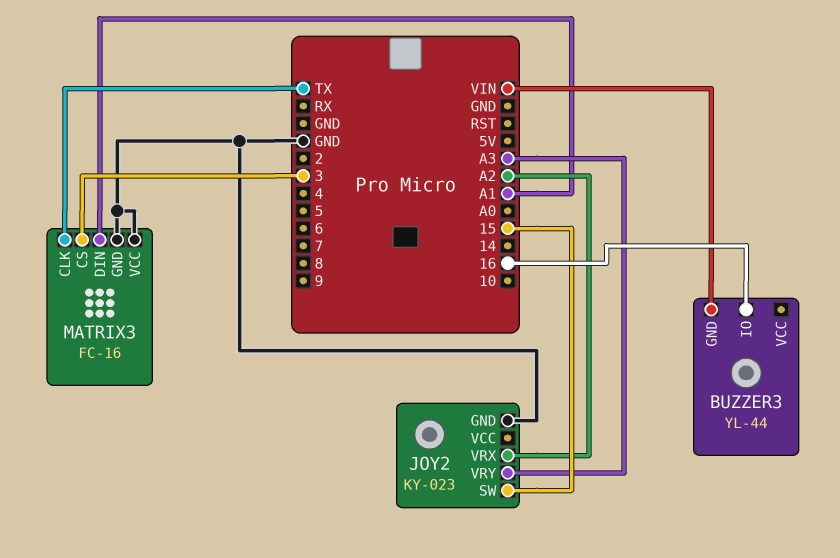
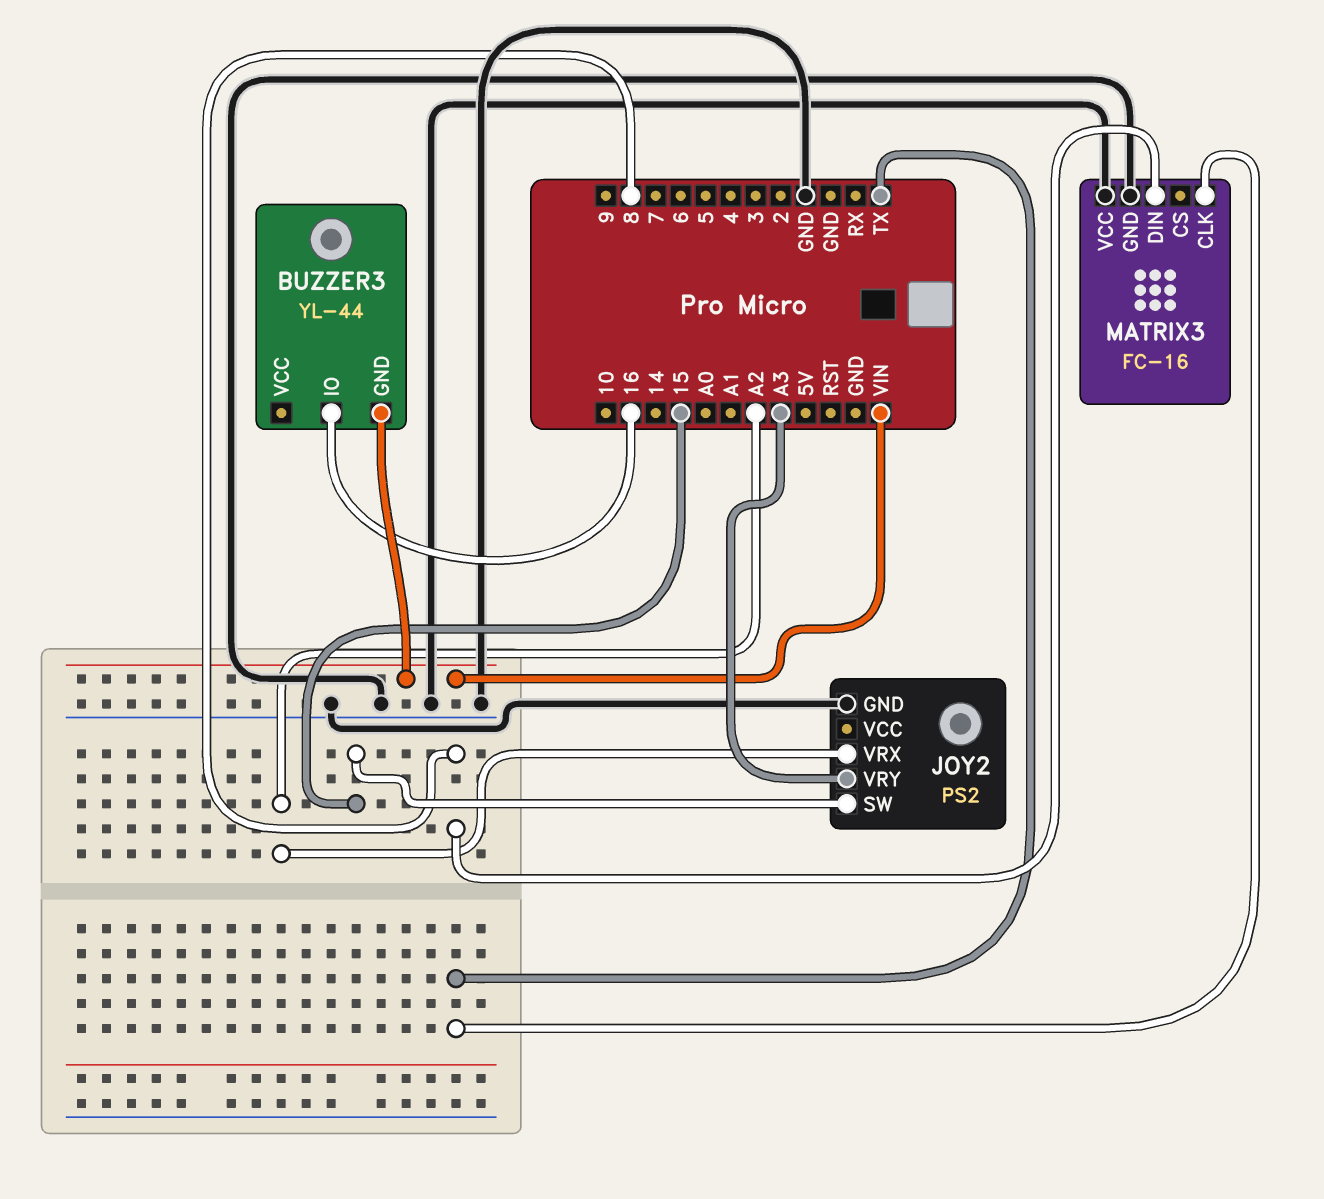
JOY2: KY-023 -> PS2
MATRIX3 pin CS: 3 -> none
MATRIX3 pin DIN: A1 -> 8

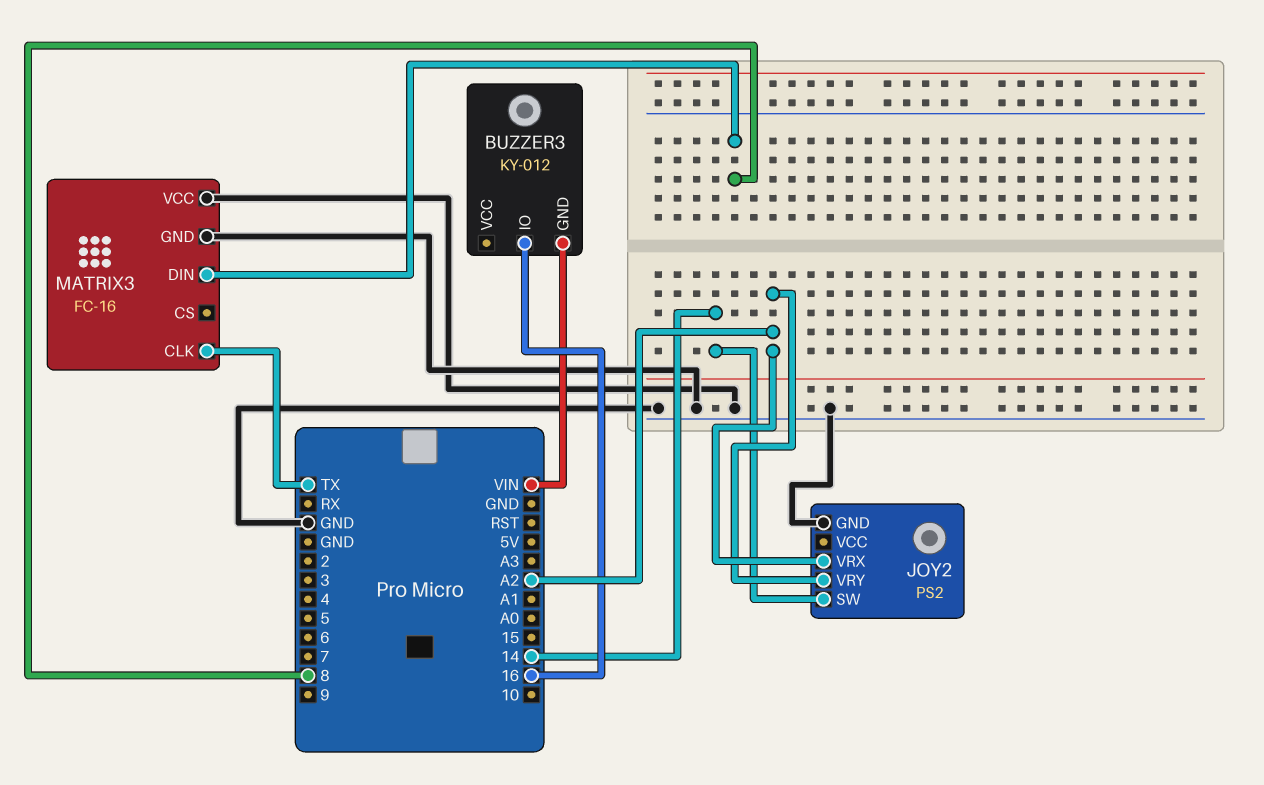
BUZZER3: YL-44 -> KY-012
JOY2 pin SW: 15 -> 14
JOY2 pin VRY: A3 -> A2

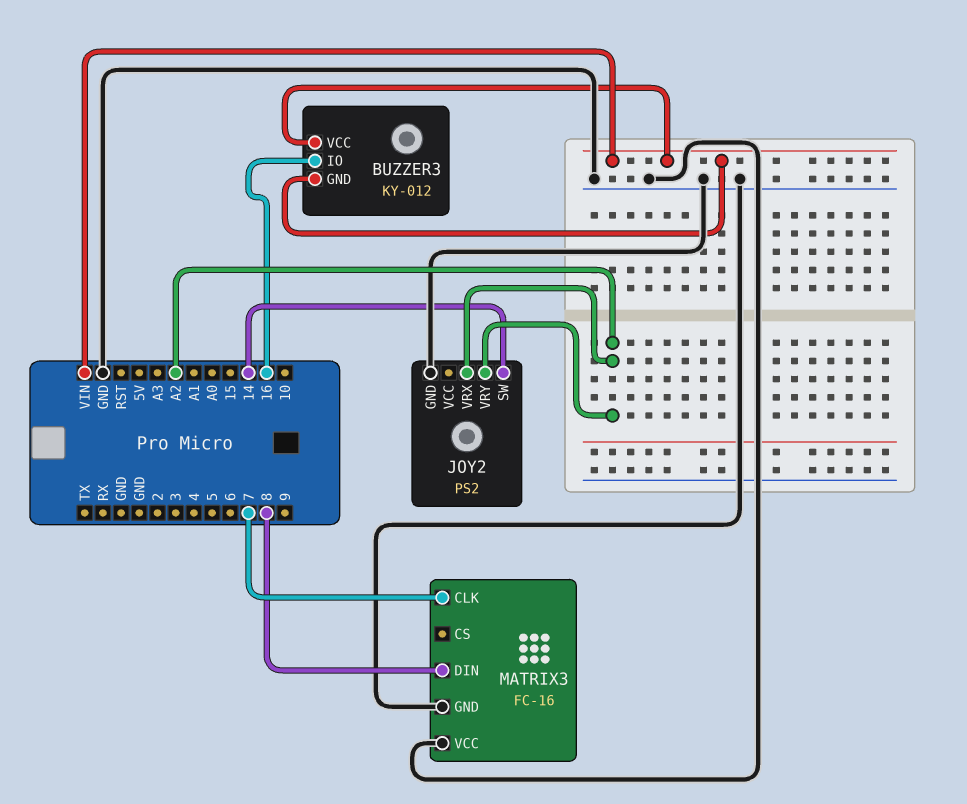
BUZZER3 pin VCC: none -> VIN
MATRIX3 pin CLK: TX -> 7

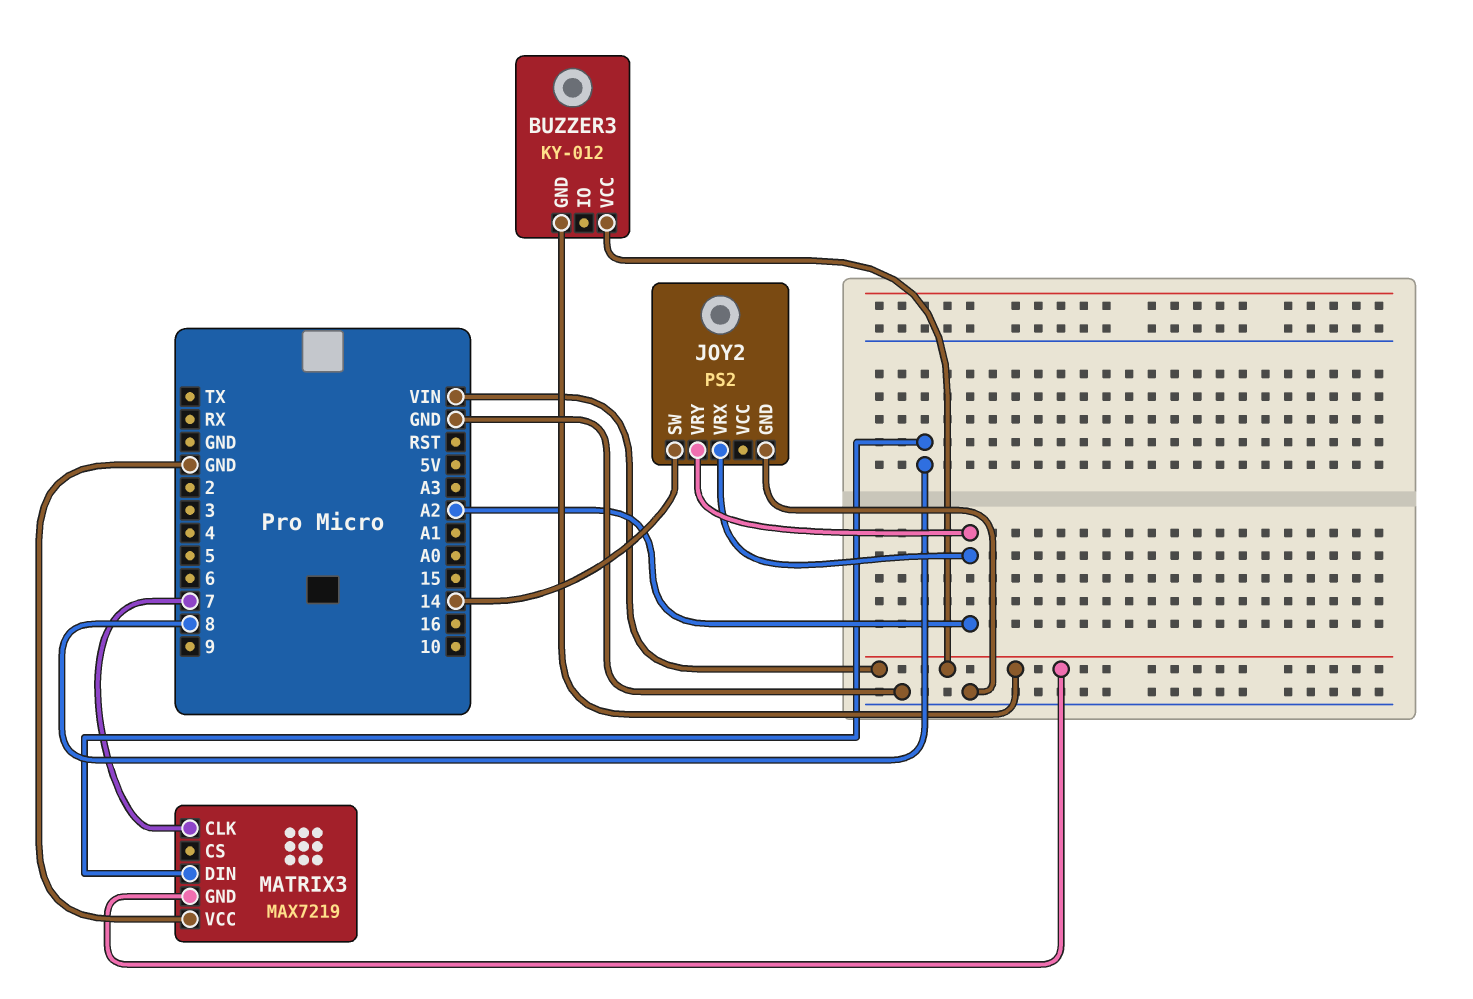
BUZZER3 pin IO: 16 -> none
MATRIX3: FC-16 -> MAX7219
MATRIX3 pin GND: GND -> VIN

